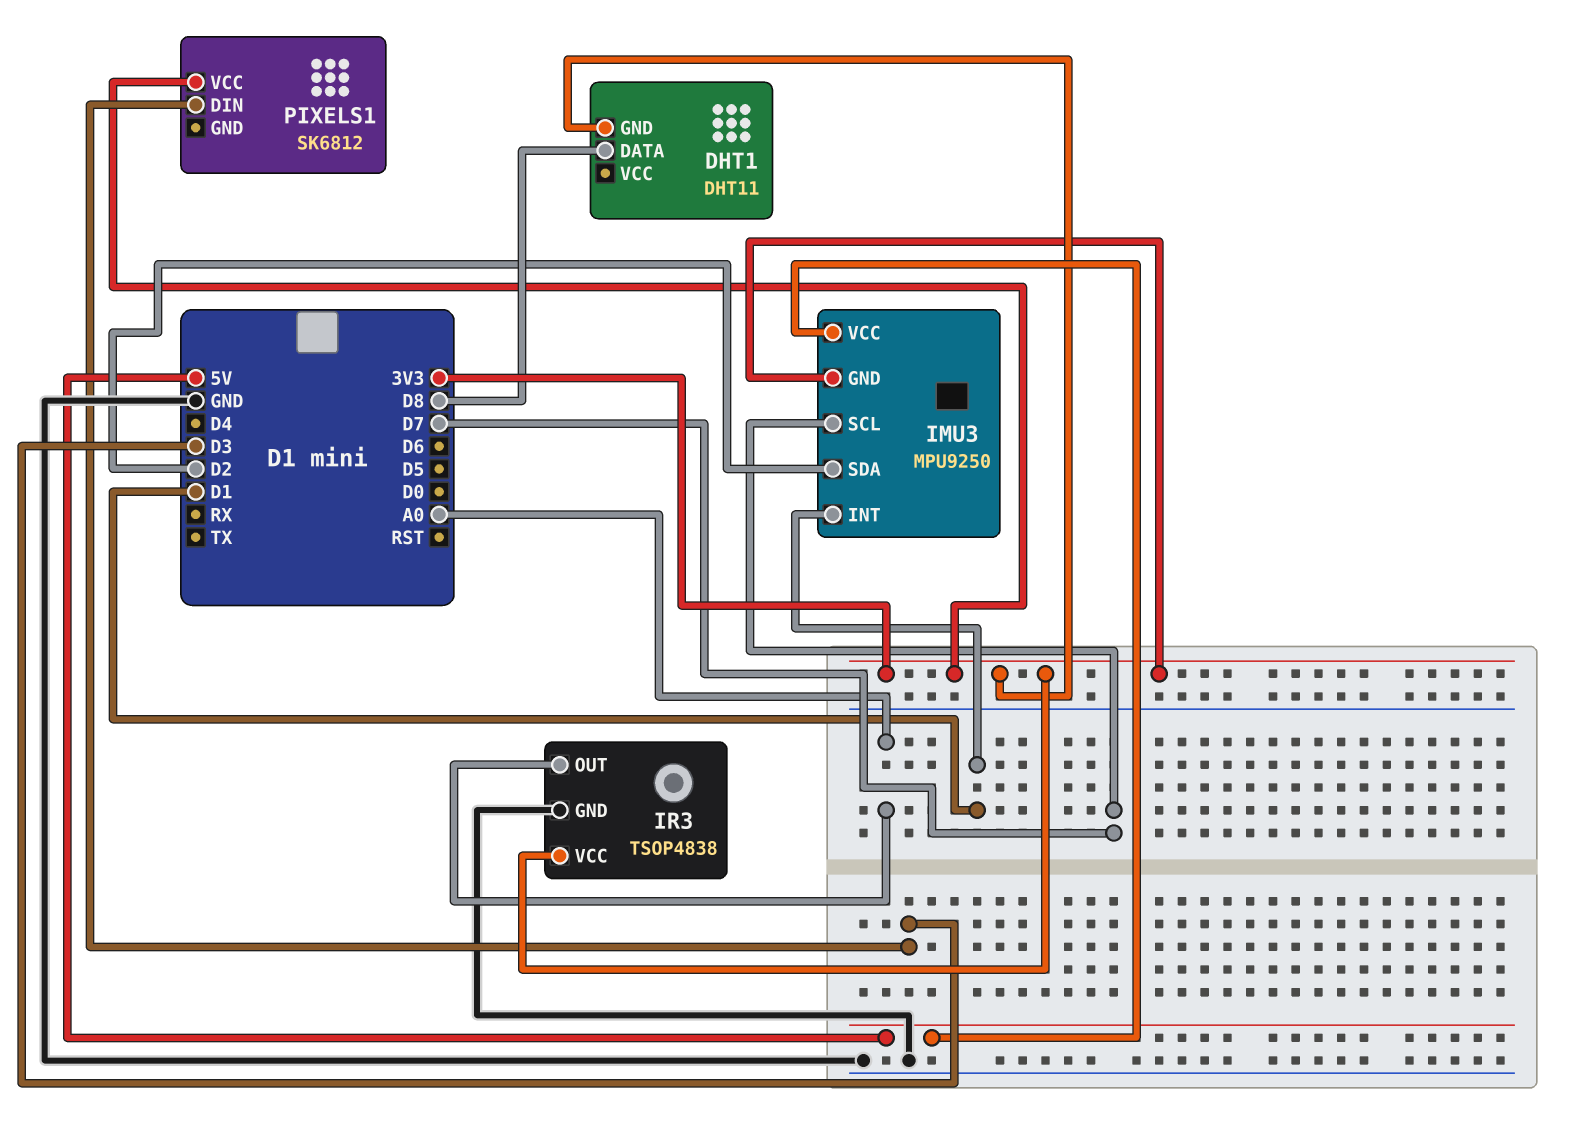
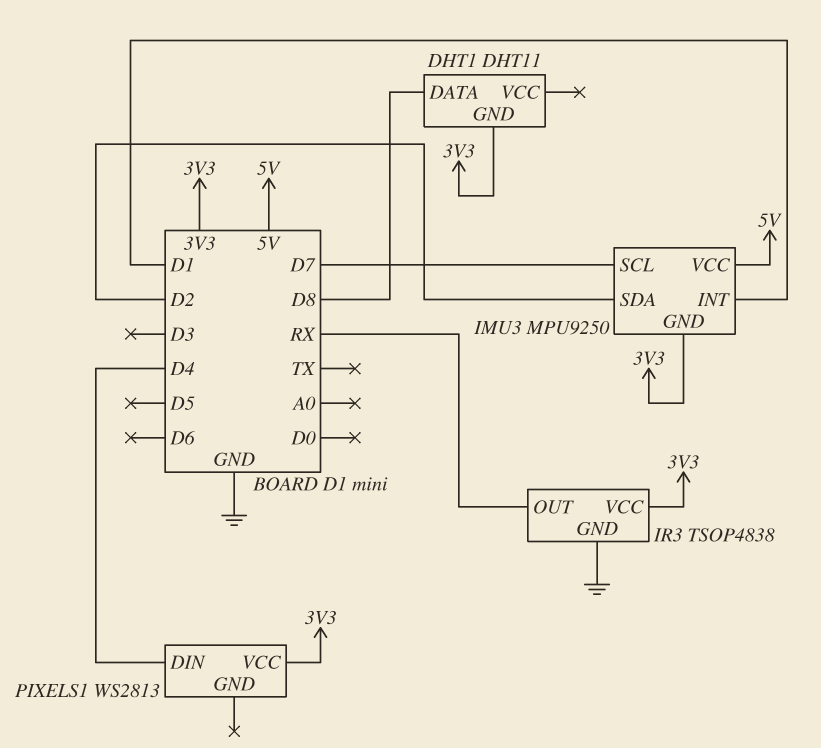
IR3 pin OUT: A0 -> RX
PIXELS1: SK6812 -> WS2813
PIXELS1 pin DIN: D3 -> D4

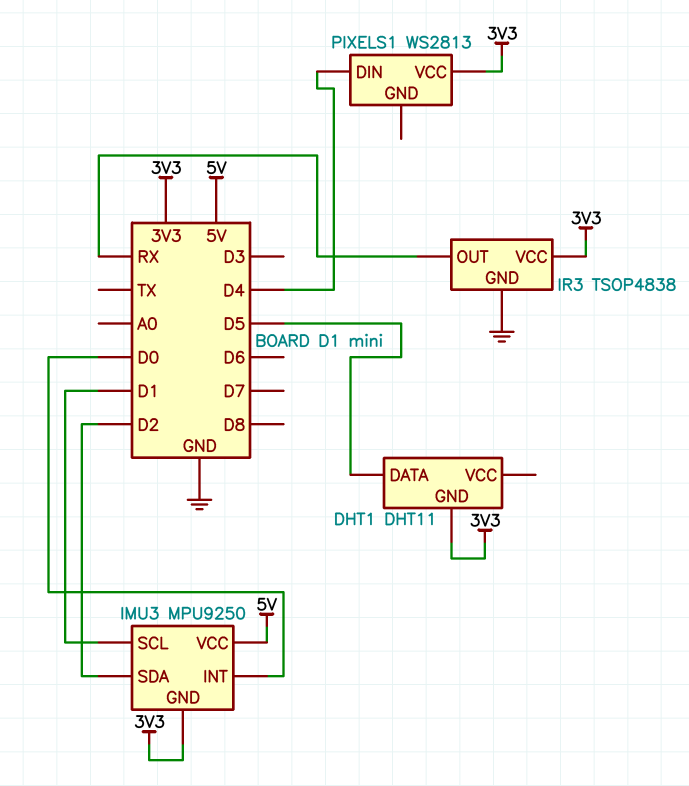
DHT1 pin DATA: D8 -> D5
IMU3 pin INT: D1 -> D0
IMU3 pin SCL: D7 -> D1

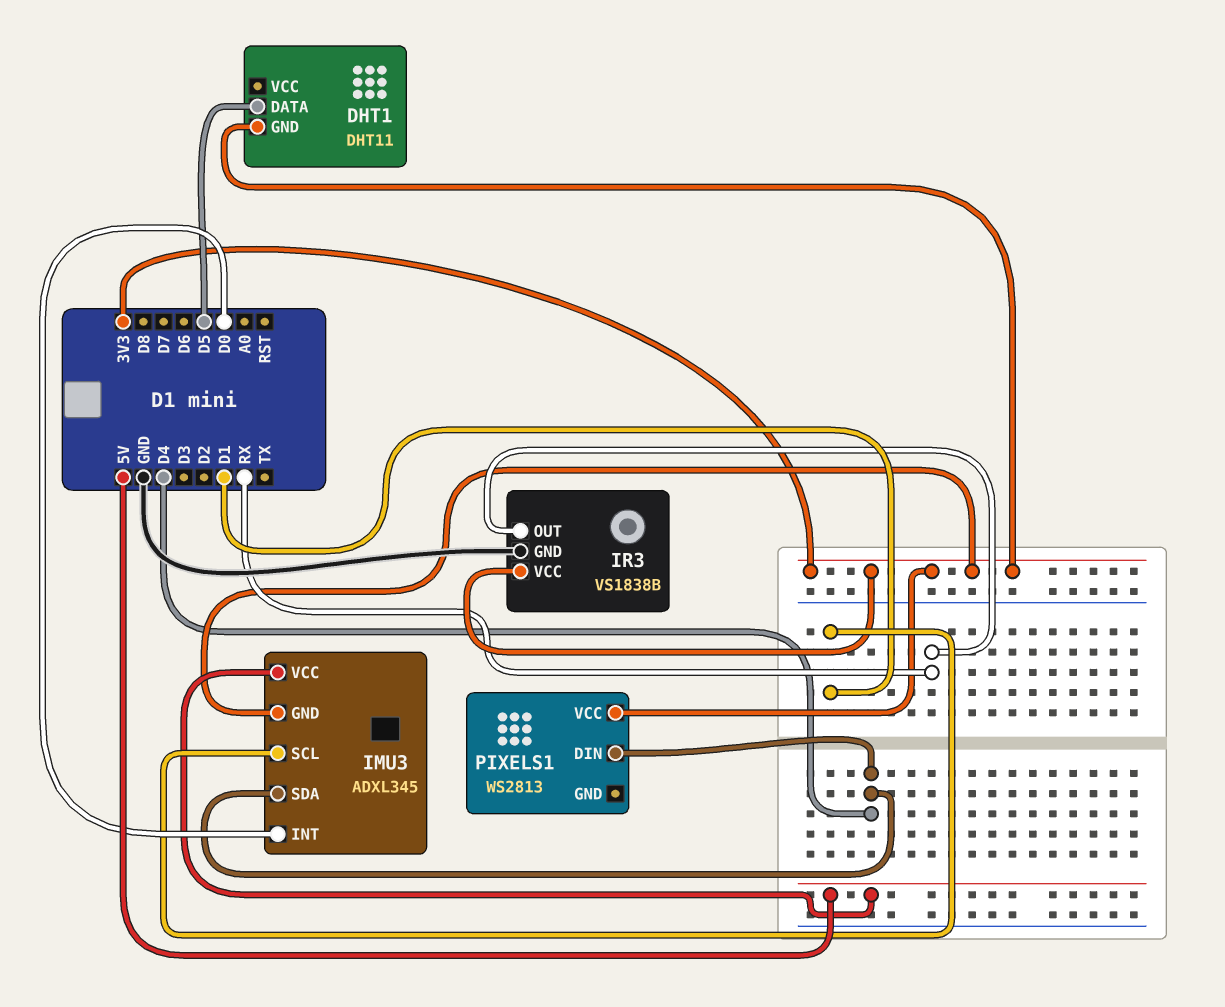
IMU3: MPU9250 -> ADXL345
IMU3 pin SDA: D2 -> D4
IR3: TSOP4838 -> VS1838B

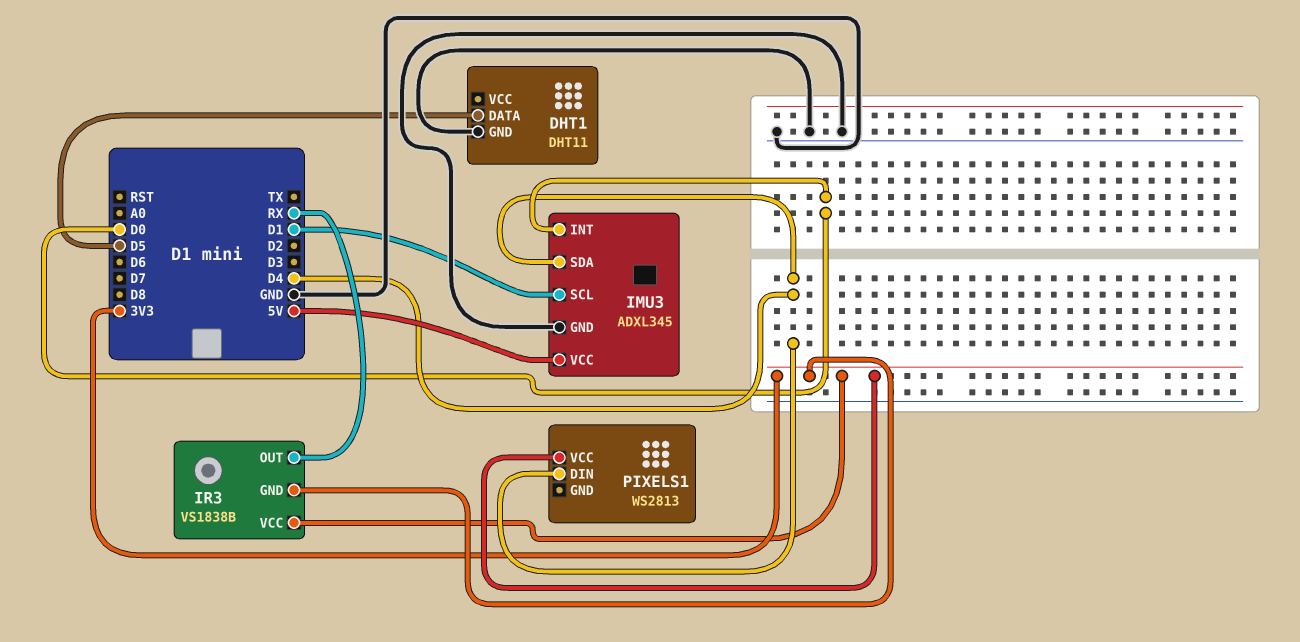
DHT1 pin GND: 3V3 -> GND
IMU3 pin GND: 3V3 -> GND
IR3 pin GND: GND -> 3V3

